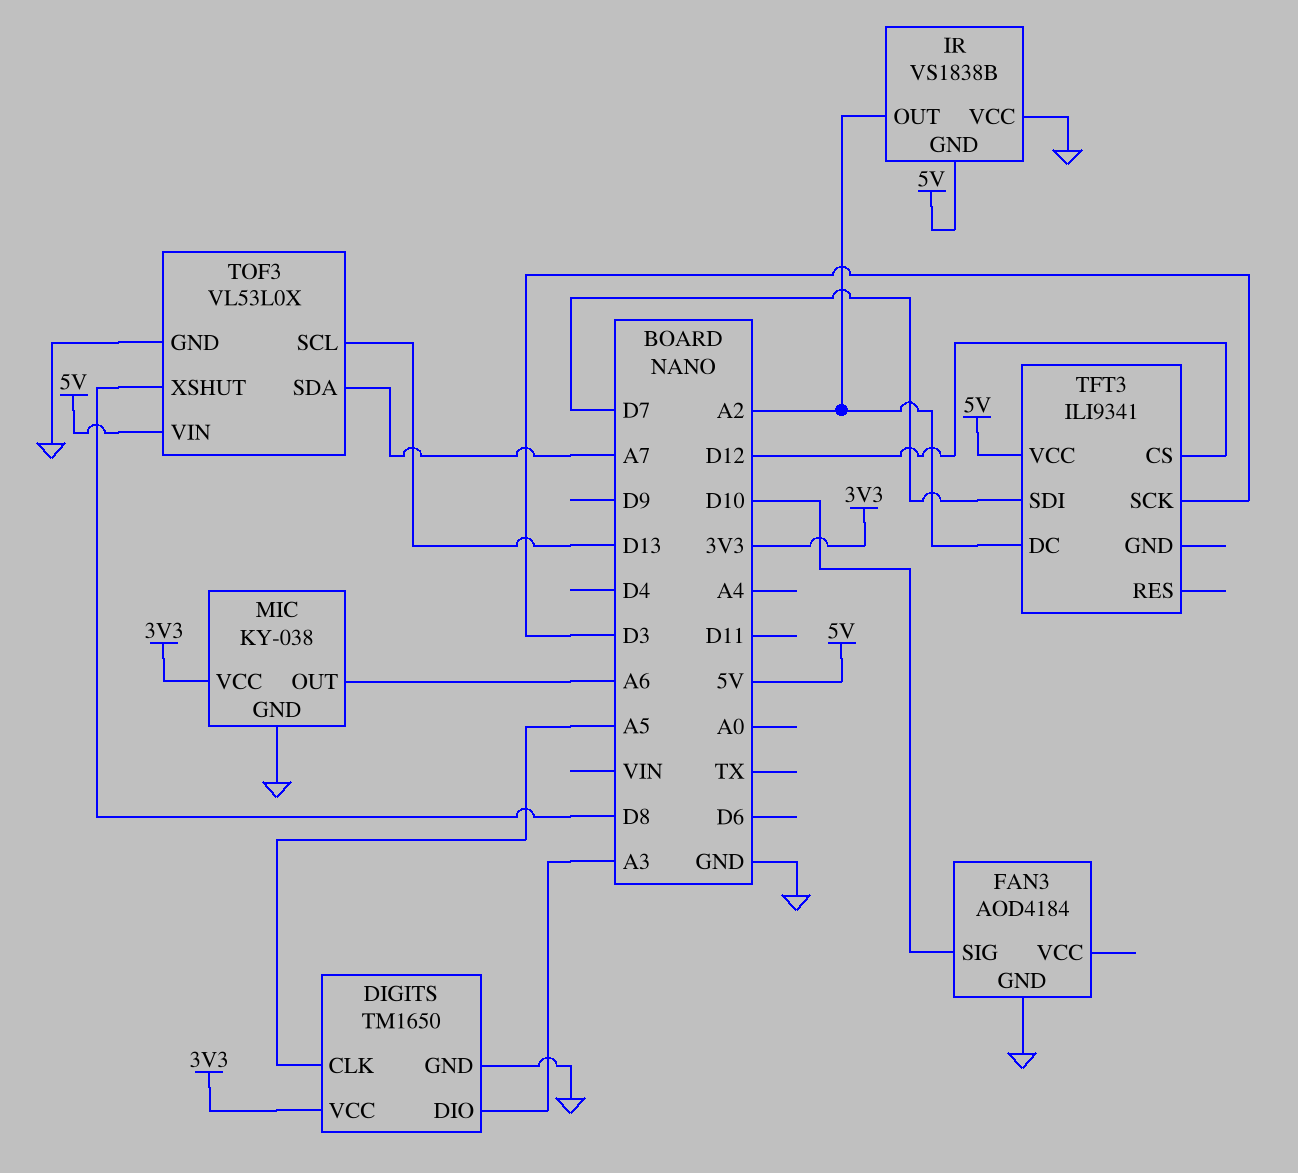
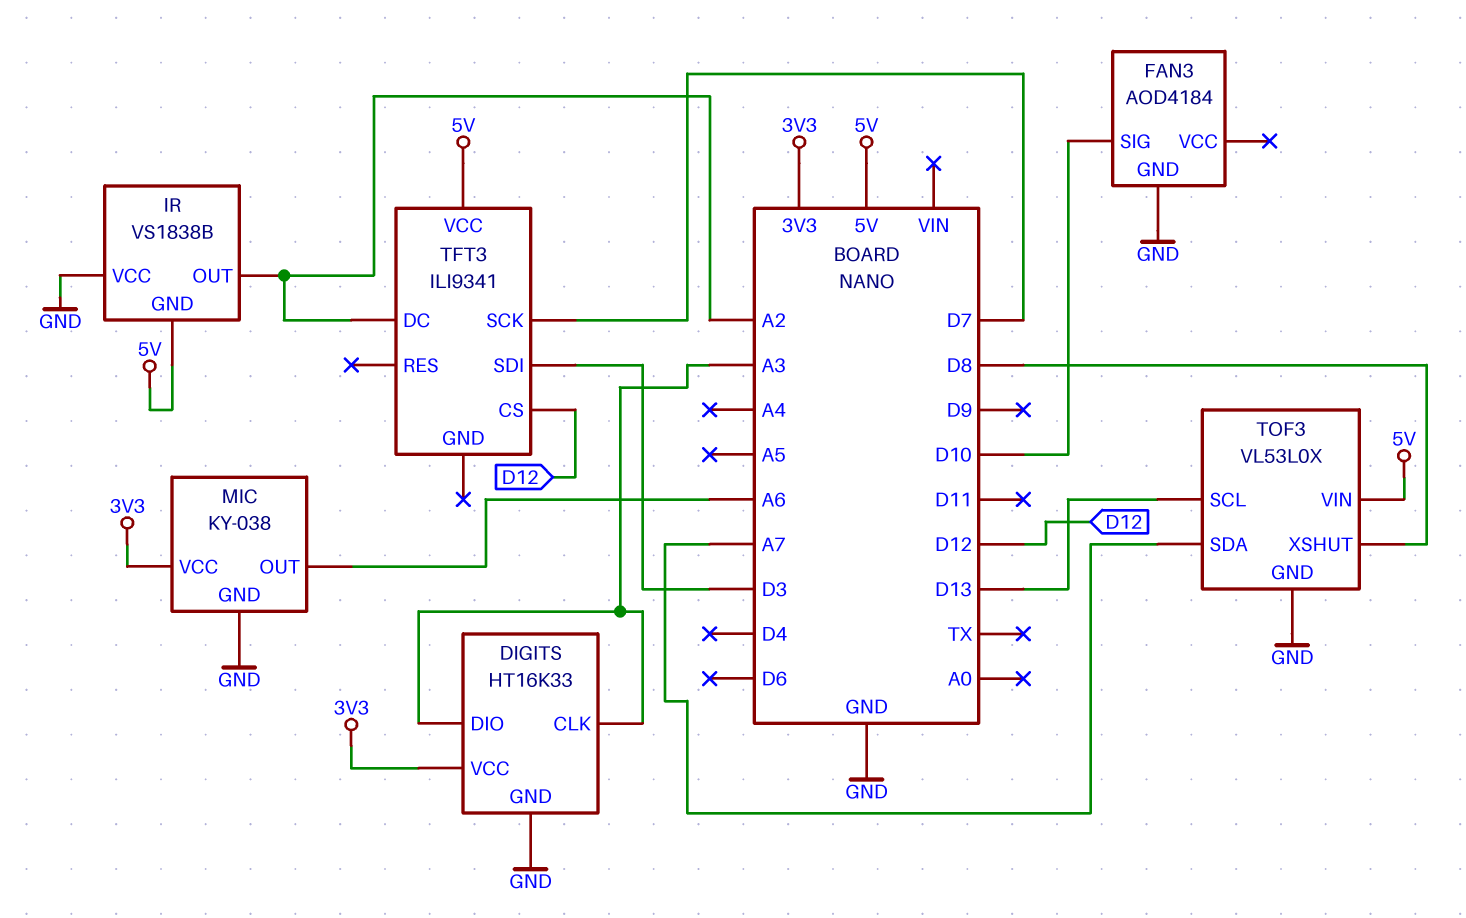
DIGITS: TM1650 -> HT16K33
DIGITS pin CLK: A5 -> A3
TFT3 pin SCK: D3 -> D7
TFT3 pin SDI: D7 -> D3

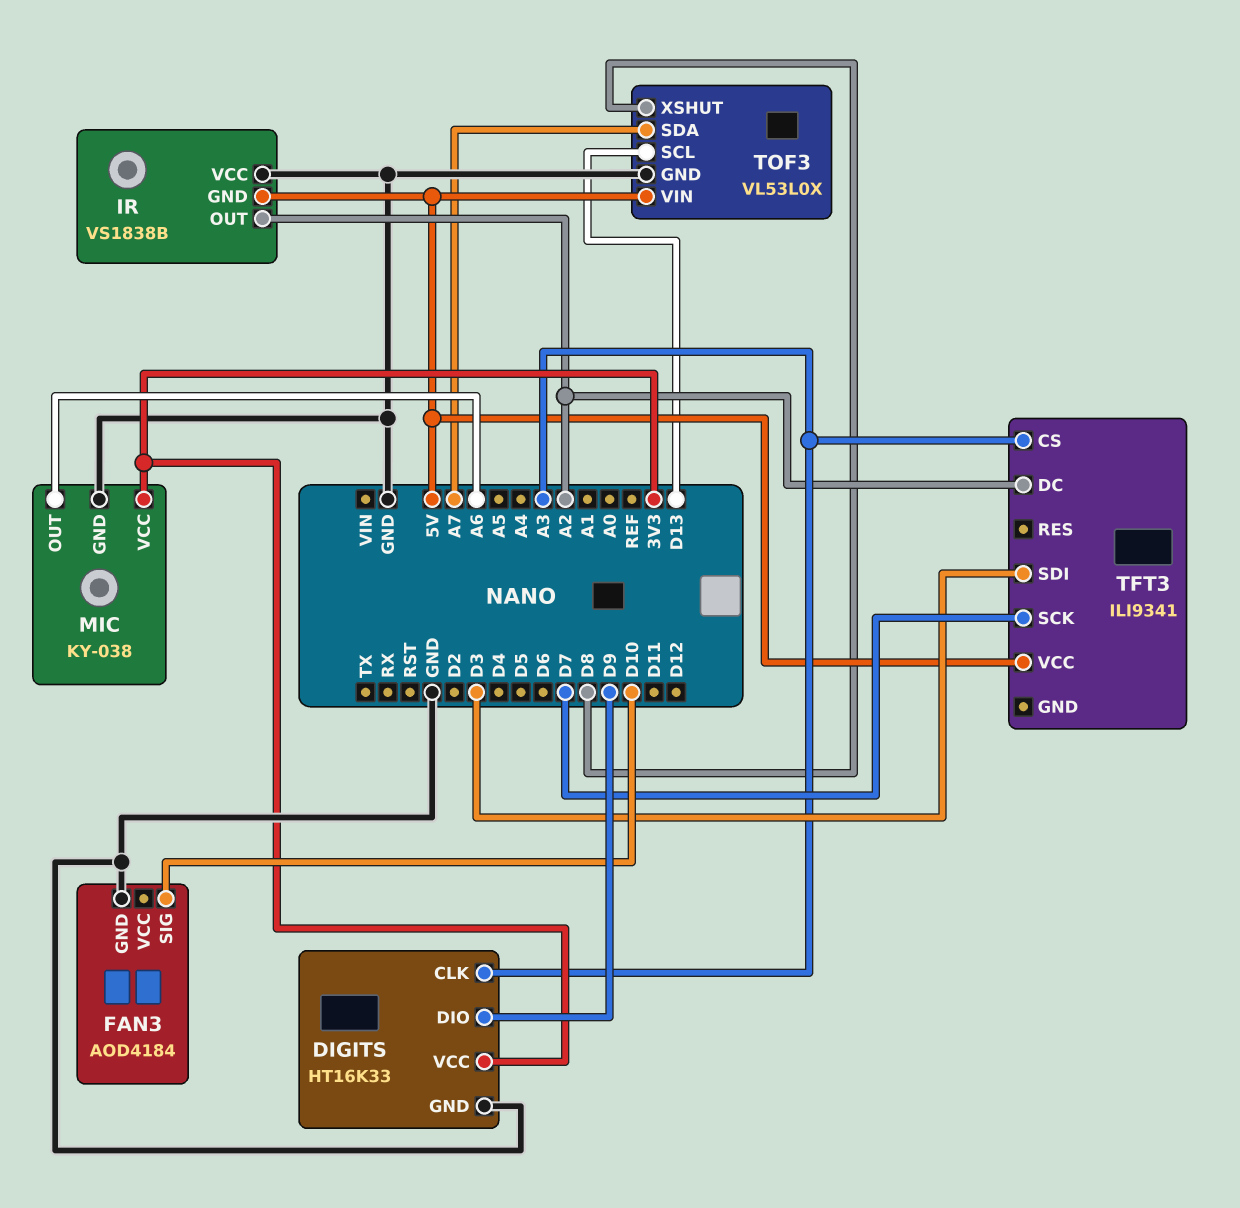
DIGITS pin DIO: A3 -> D9
TFT3 pin CS: D12 -> A3

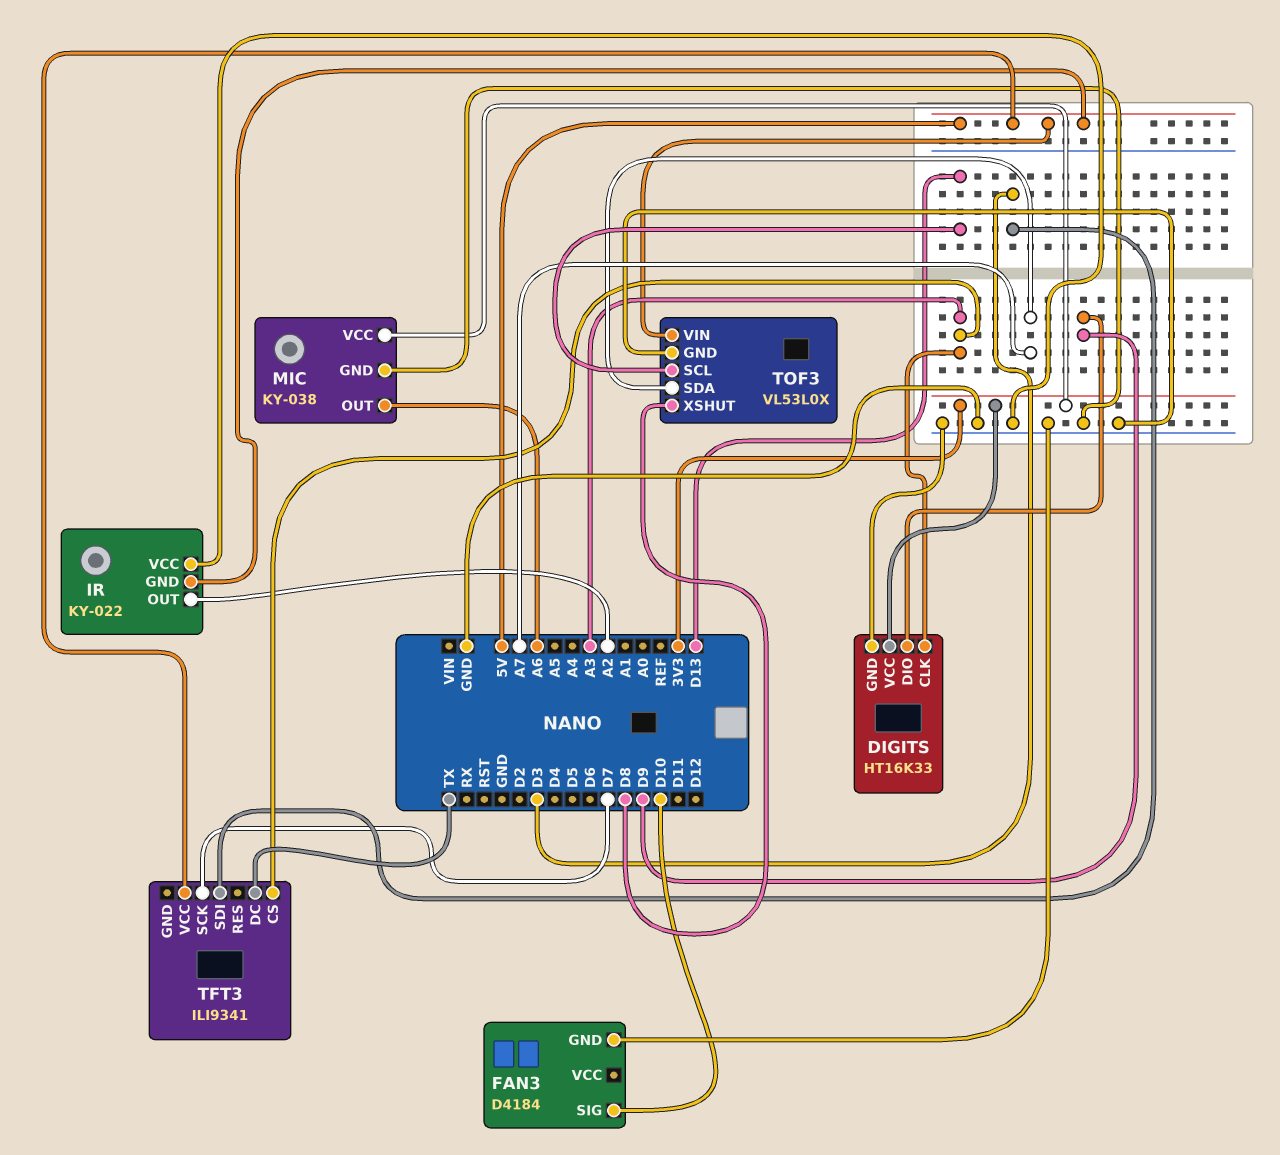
FAN3: AOD4184 -> D4184
IR: VS1838B -> KY-022
TFT3 pin DC: A2 -> TX

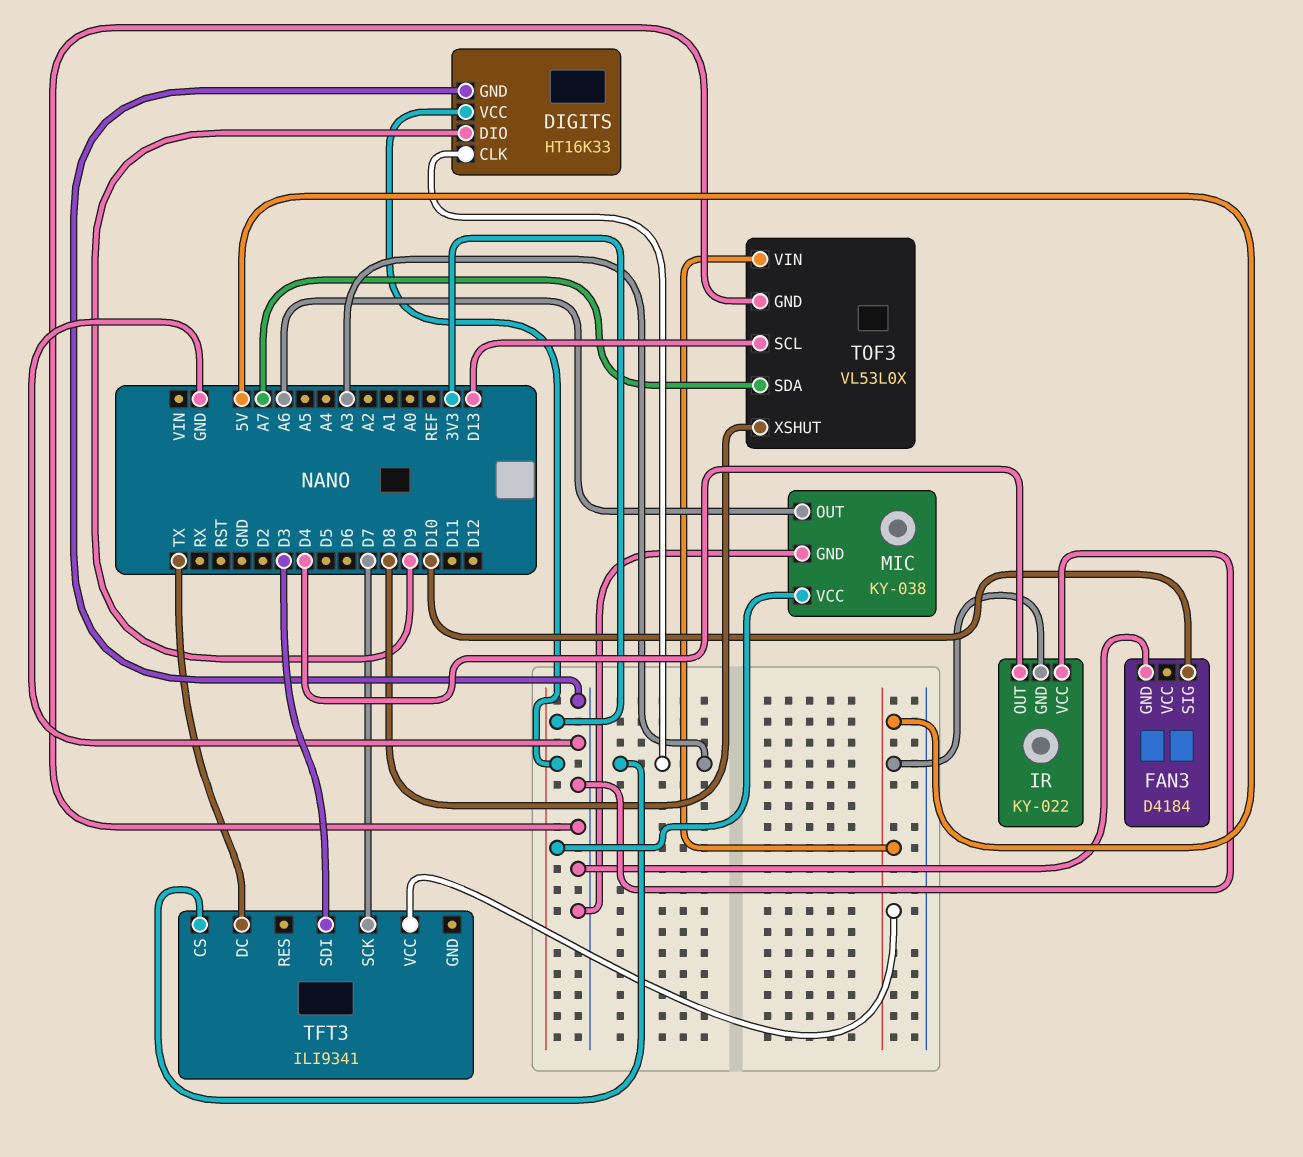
IR pin OUT: A2 -> D4

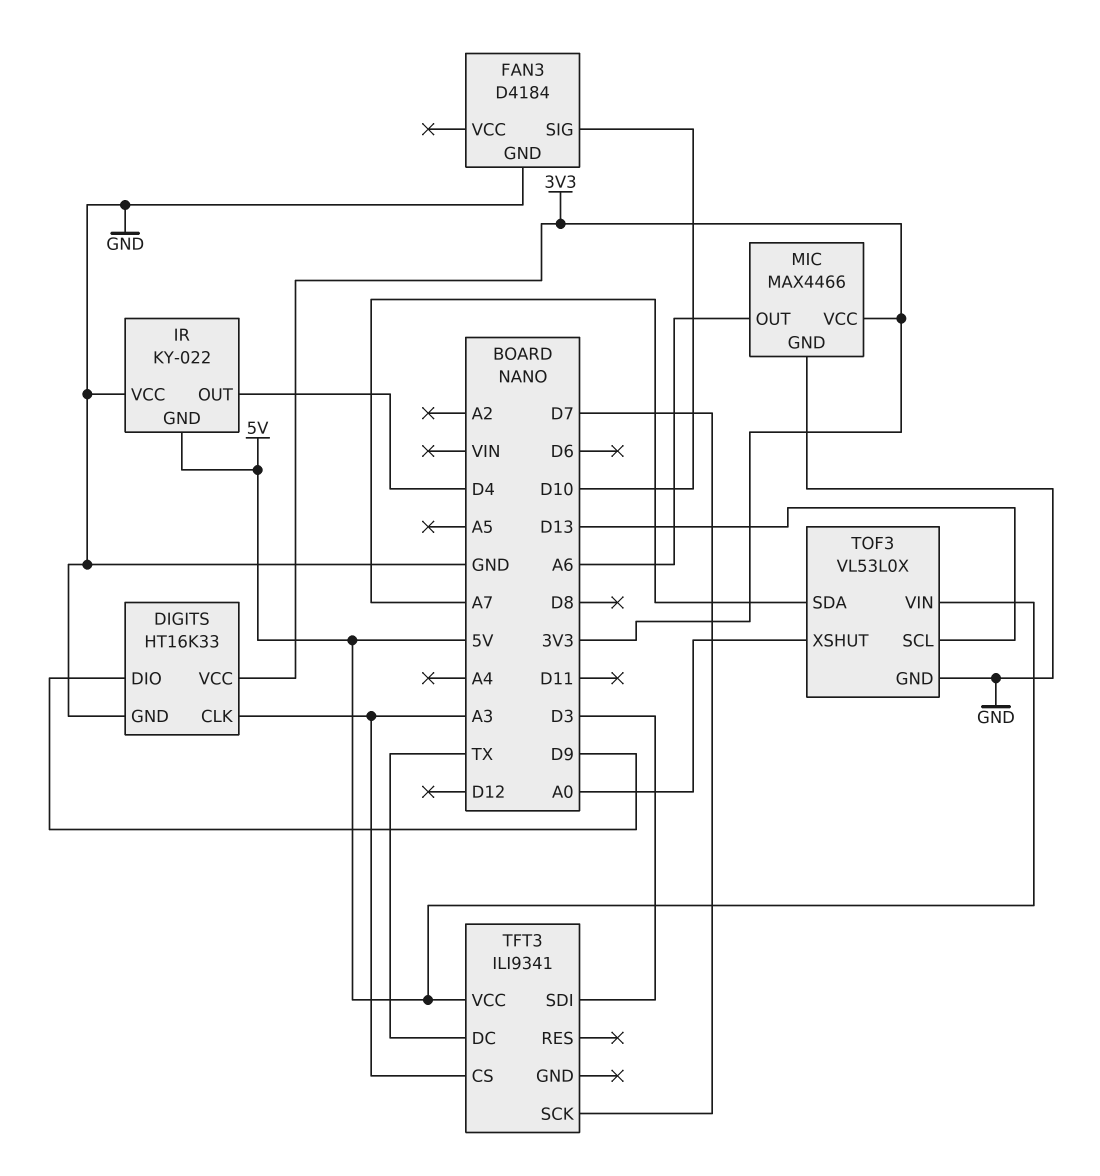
MIC: KY-038 -> MAX4466
TOF3 pin XSHUT: D8 -> A0

